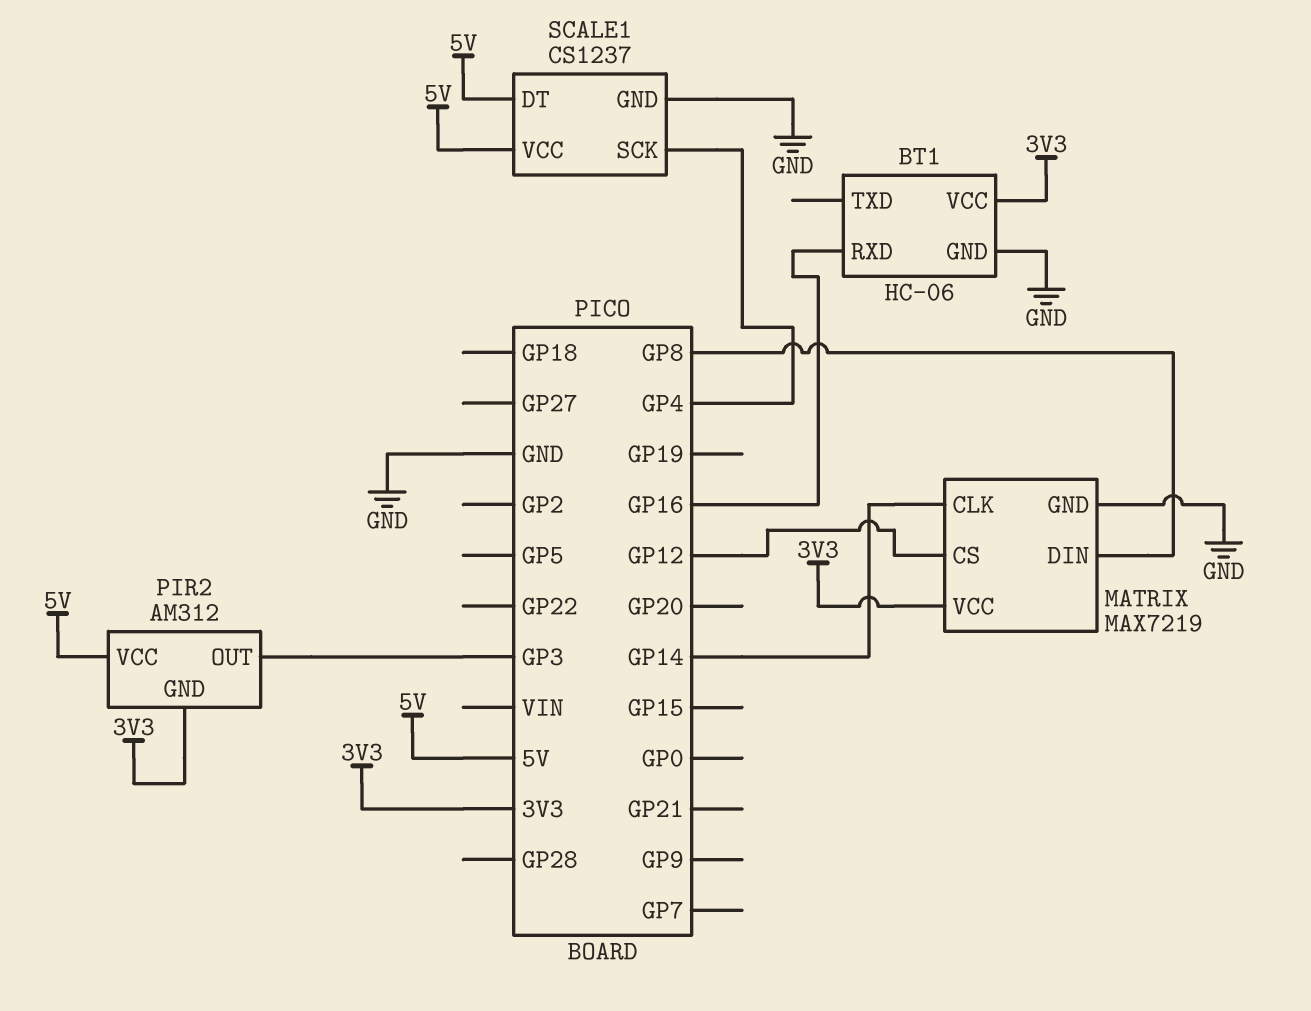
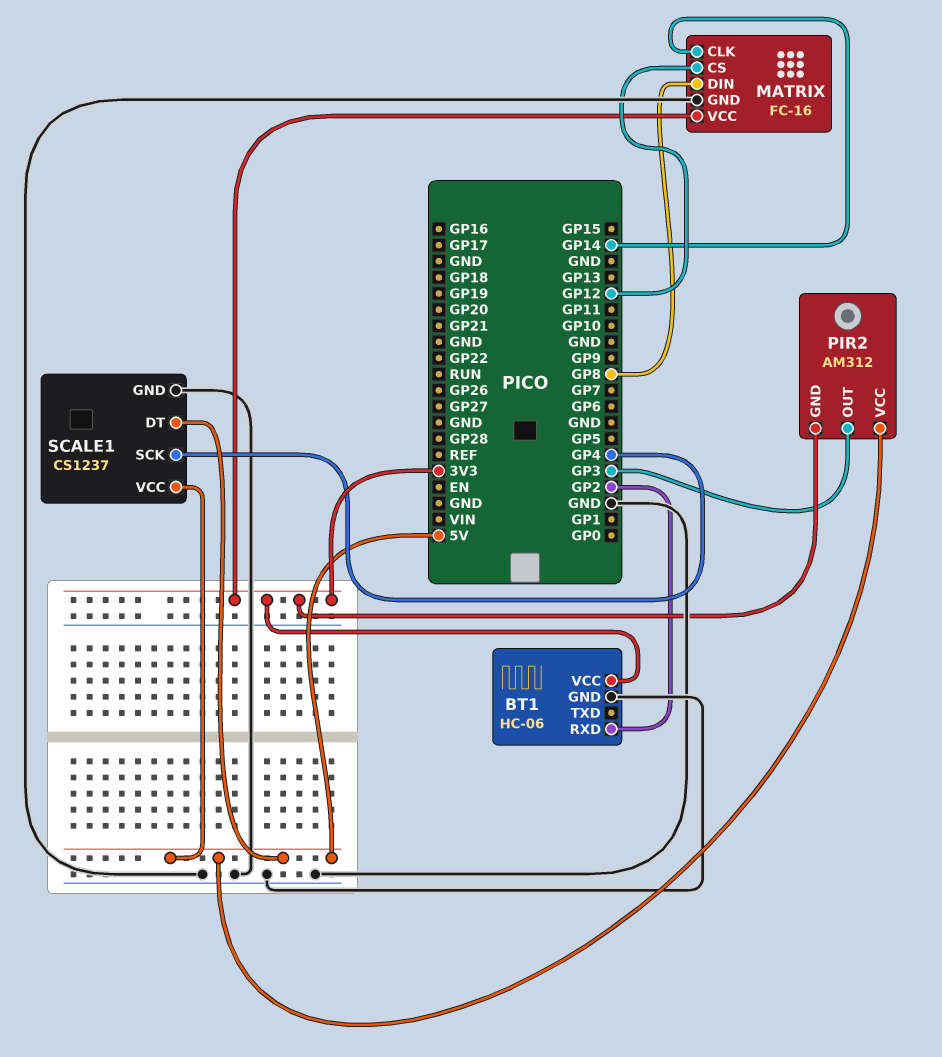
BT1 pin RXD: GP16 -> GP2
MATRIX: MAX7219 -> FC-16

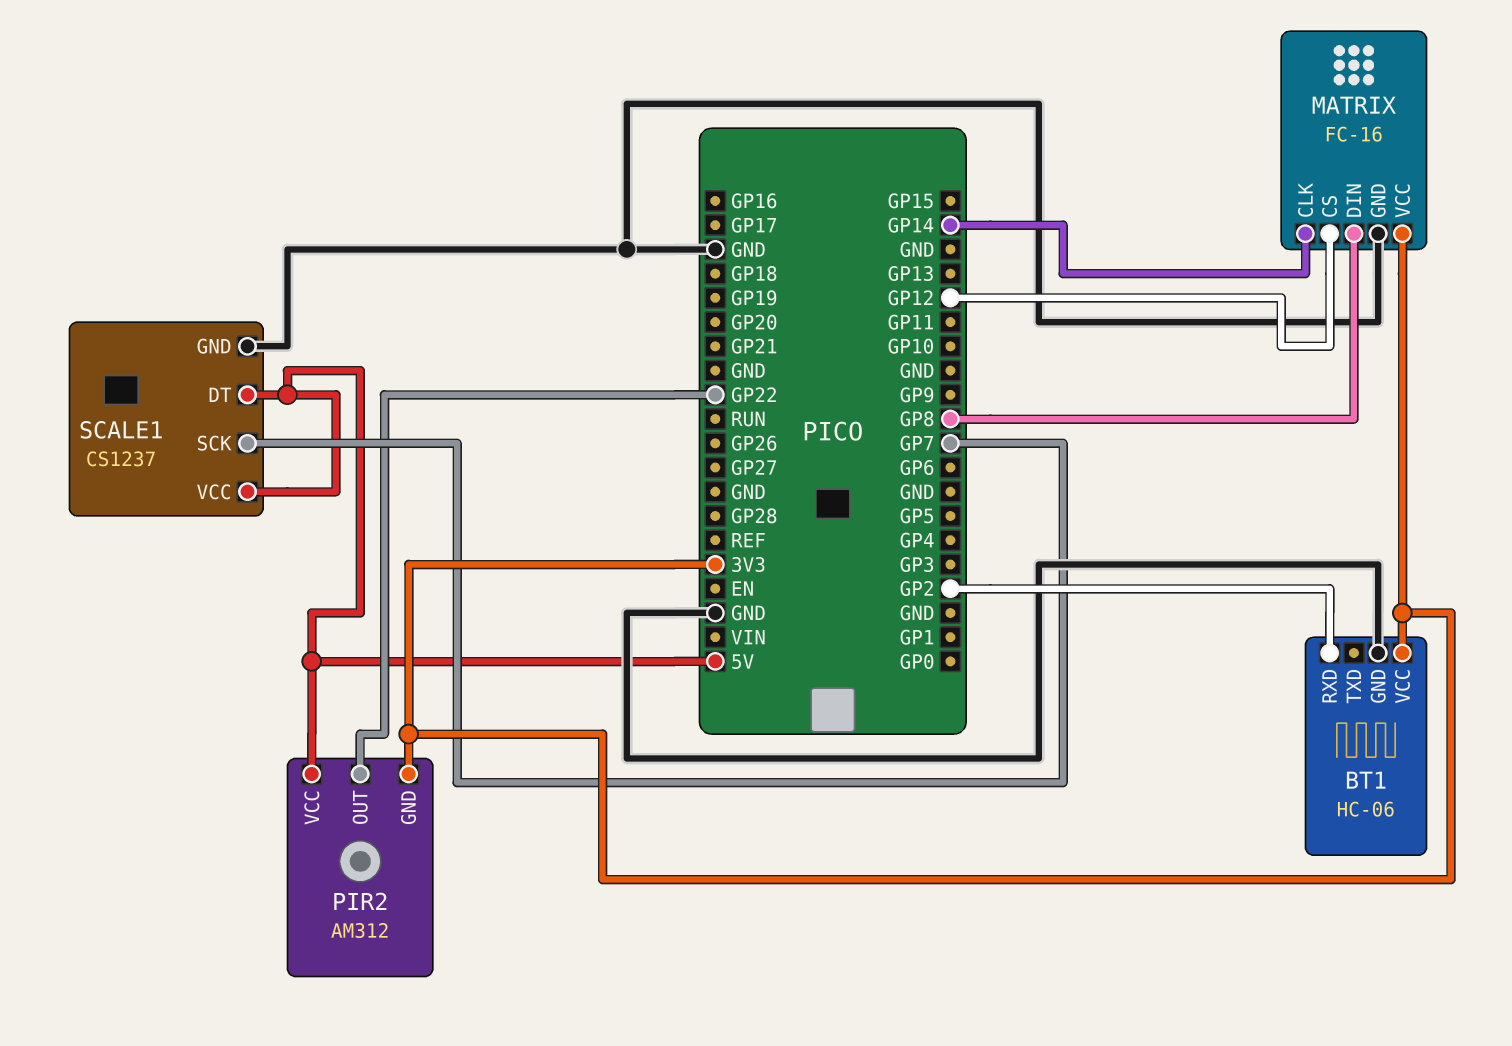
PIR2 pin OUT: GP3 -> GP22
SCALE1 pin SCK: GP4 -> GP7

